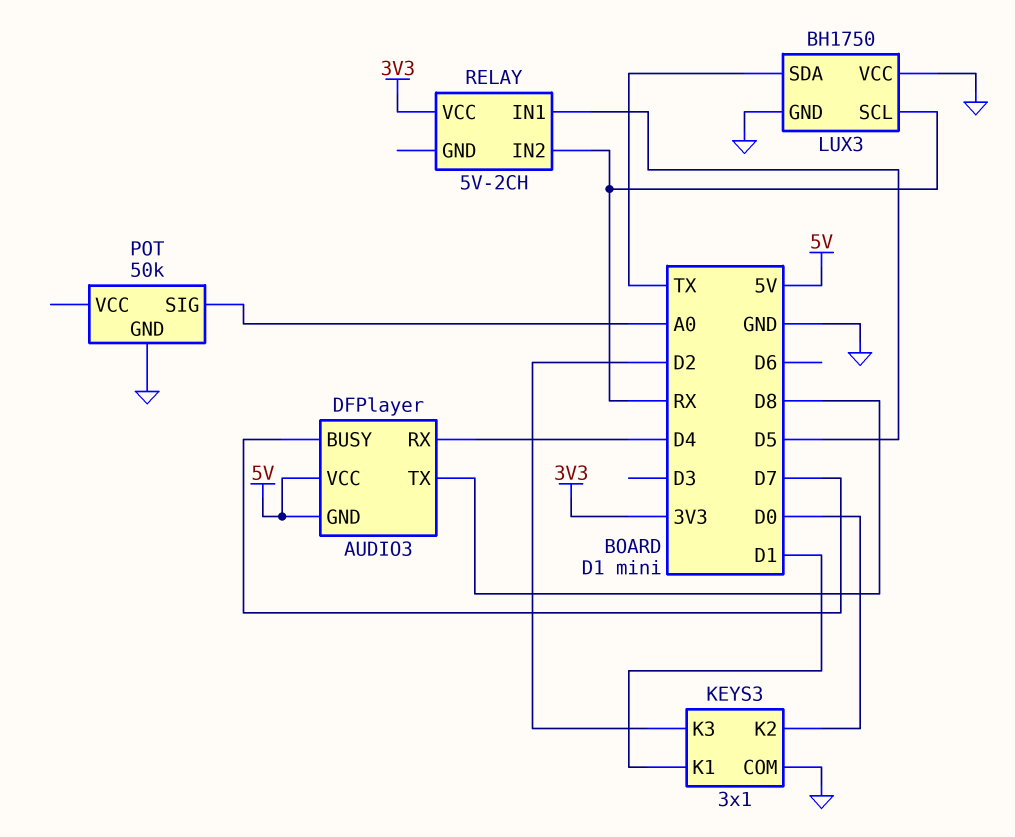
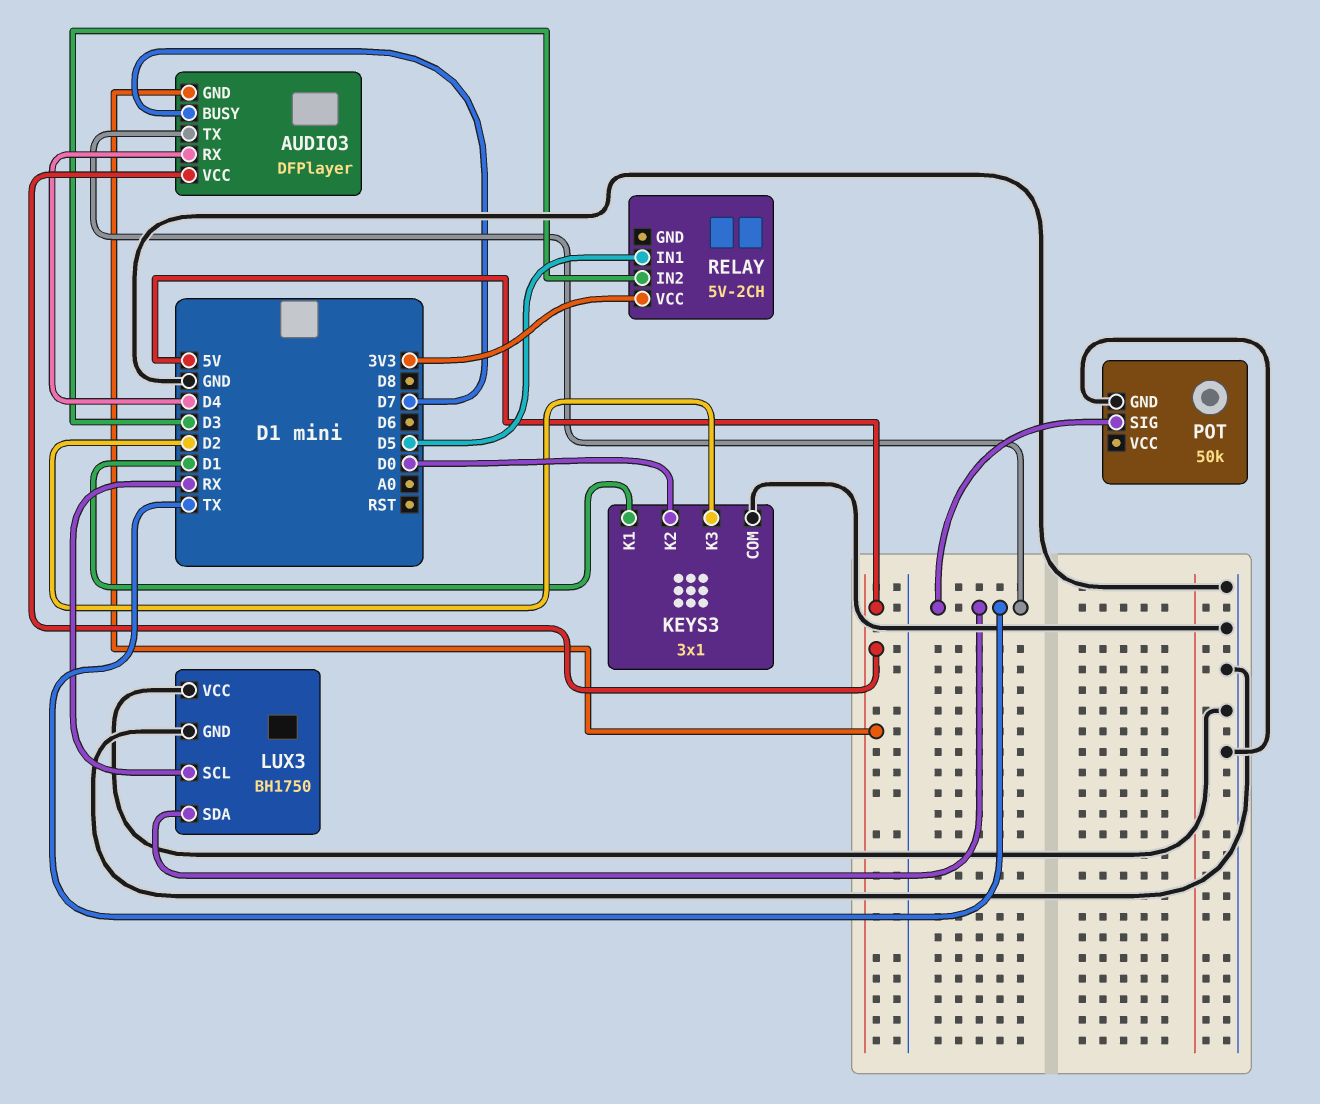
AUDIO3 pin TX: D8 -> TX
POT pin SIG: A0 -> TX
RELAY pin IN2: RX -> D3

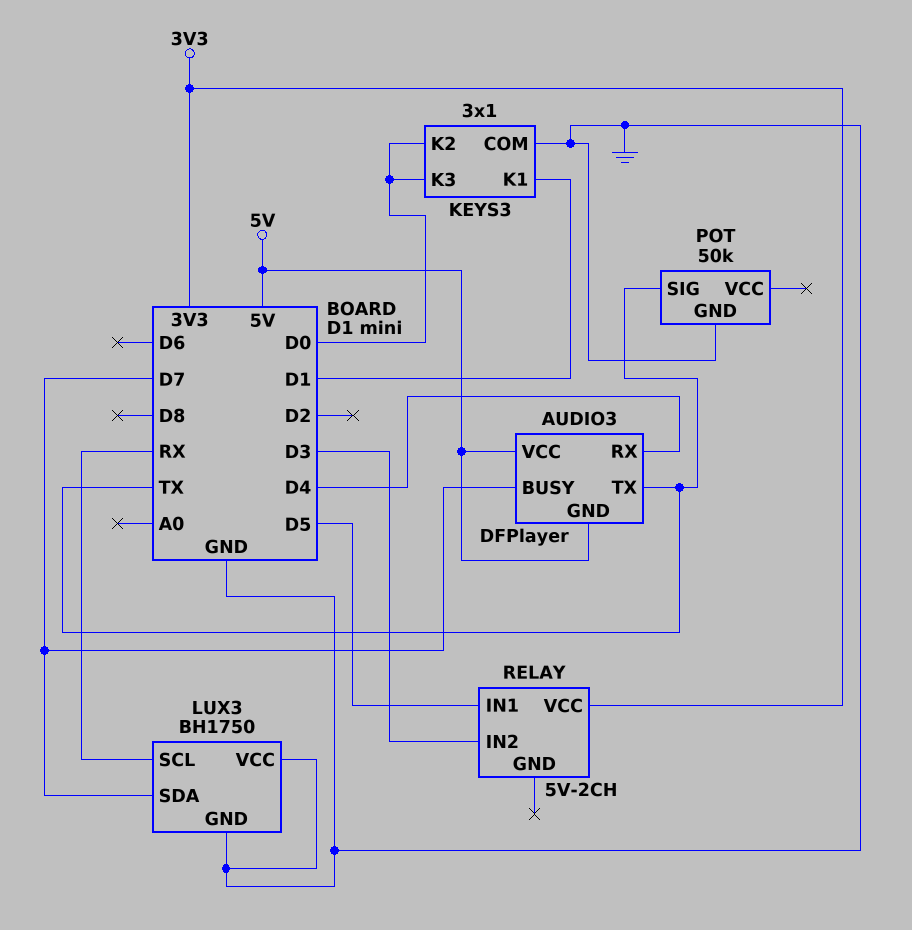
KEYS3 pin K3: D2 -> D0
LUX3 pin SDA: TX -> D7

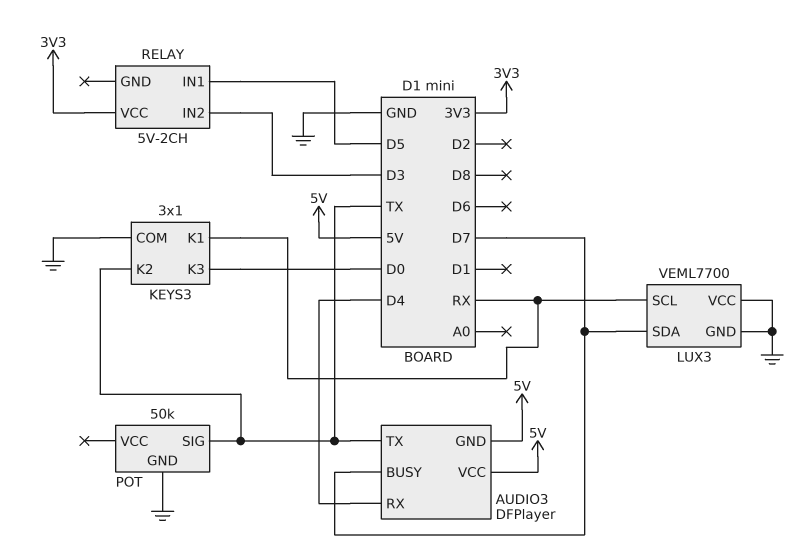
KEYS3 pin K1: D1 -> RX
KEYS3 pin K2: D0 -> TX
LUX3: BH1750 -> VEML7700

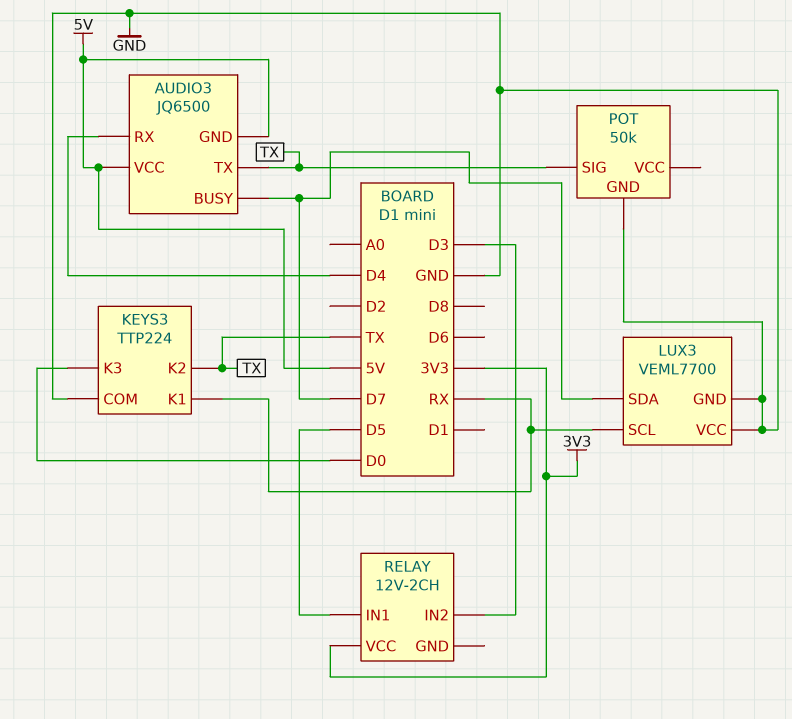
AUDIO3: DFPlayer -> JQ6500
KEYS3: 3x1 -> TTP224
RELAY: 5V-2CH -> 12V-2CH

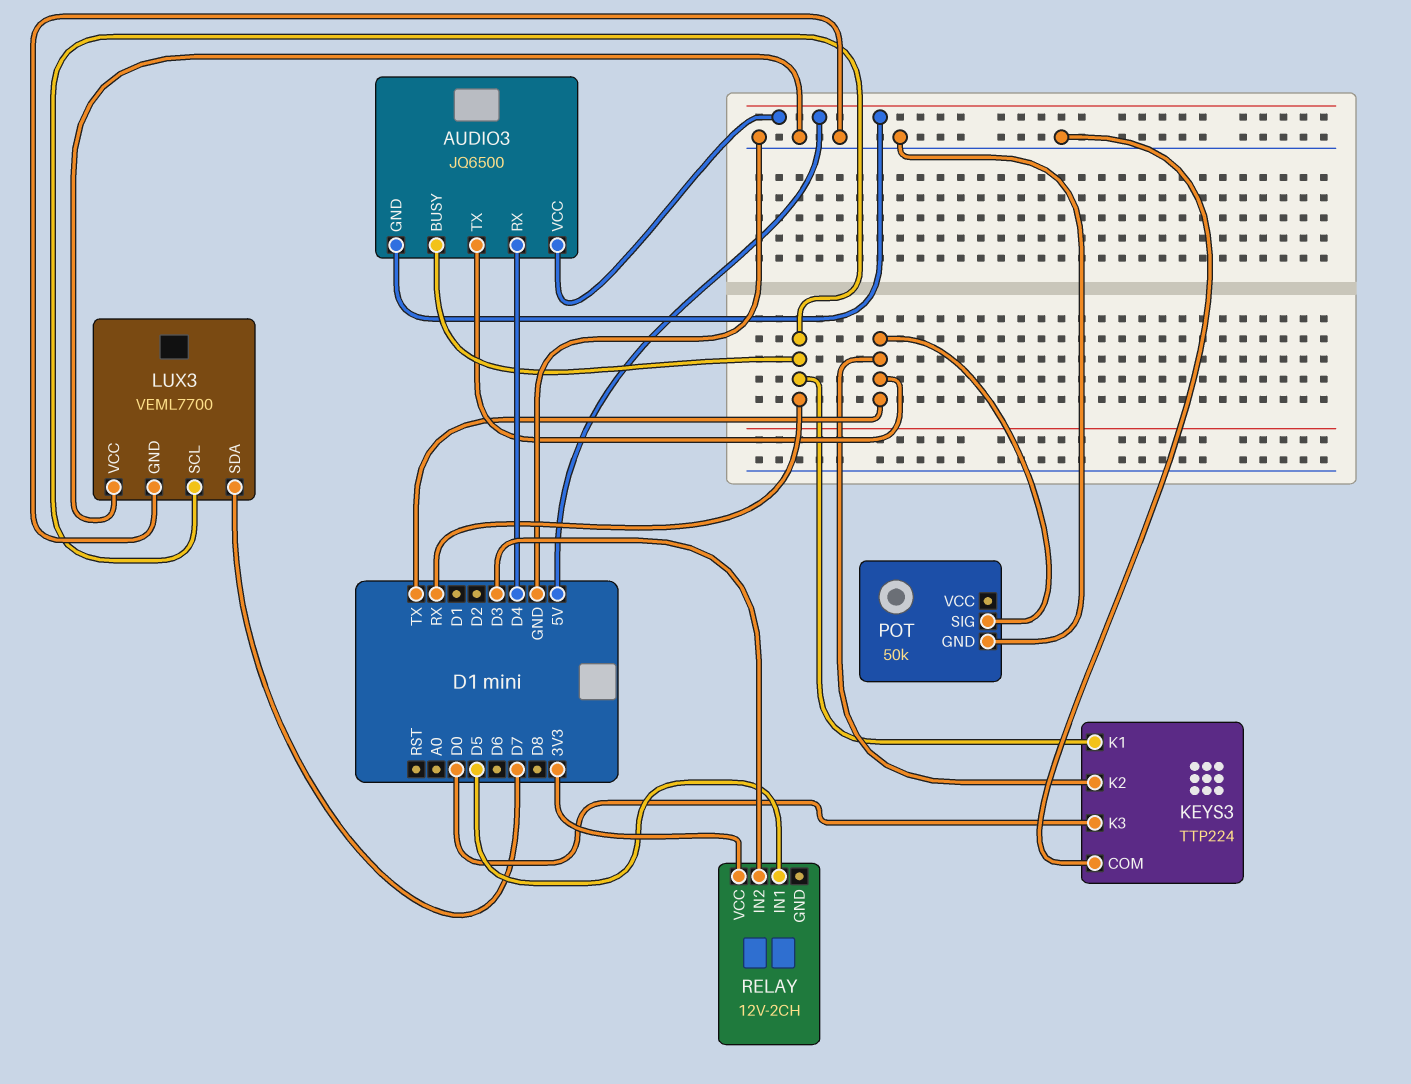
AUDIO3 pin BUSY: D7 -> RX

